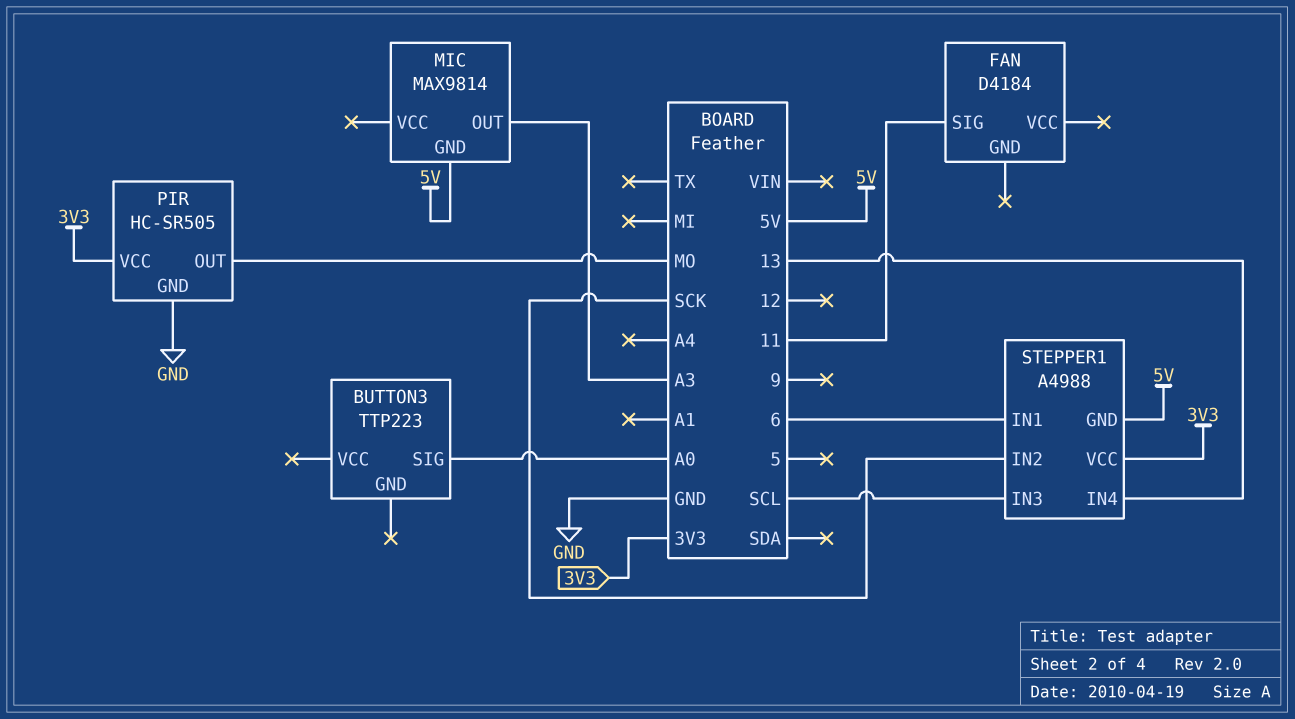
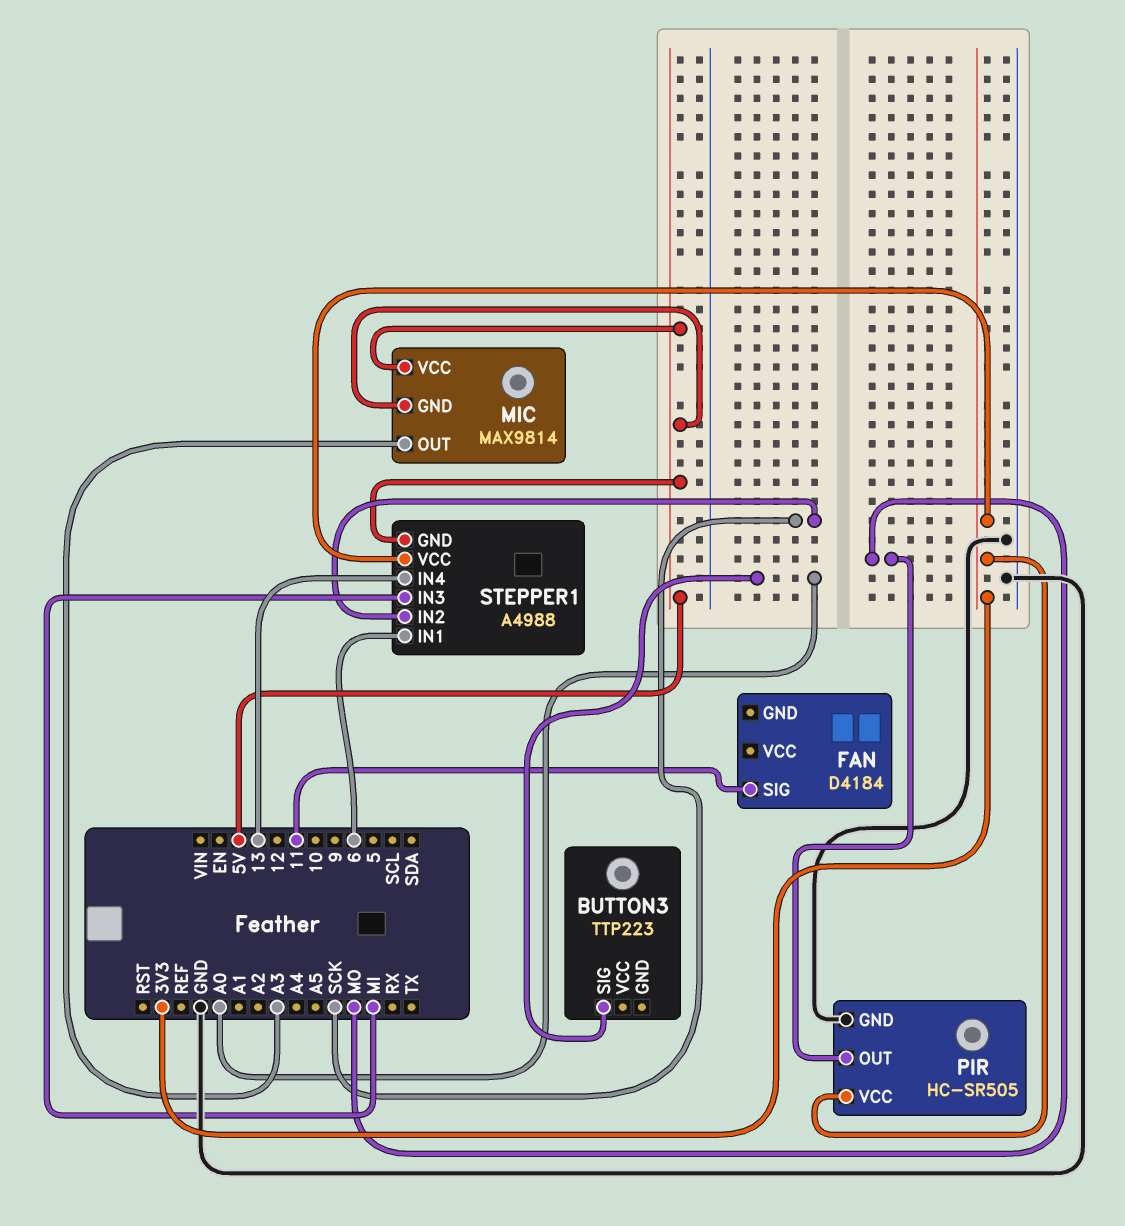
MIC pin VCC: none -> 5V
STEPPER1 pin IN3: SCL -> MI

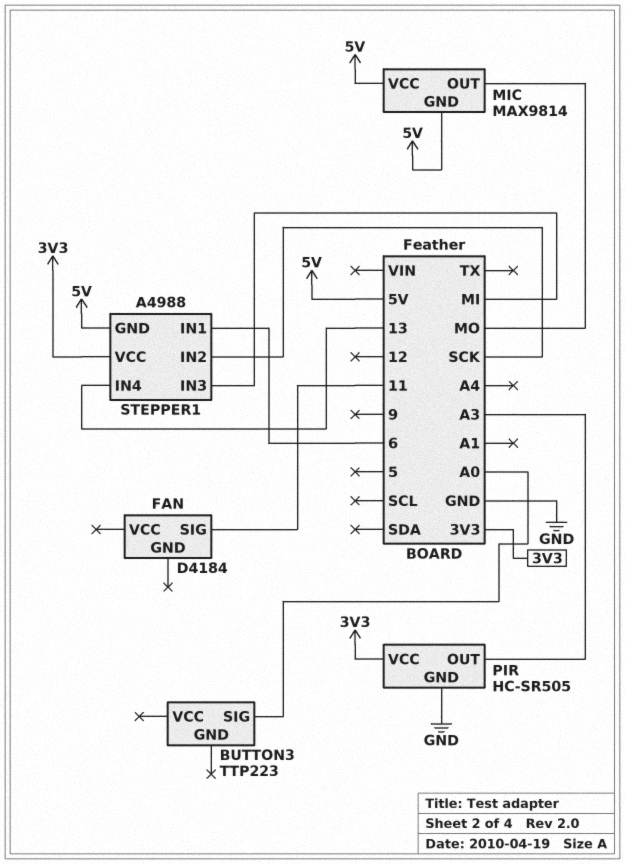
MIC pin OUT: A3 -> MO
PIR pin OUT: MO -> A3

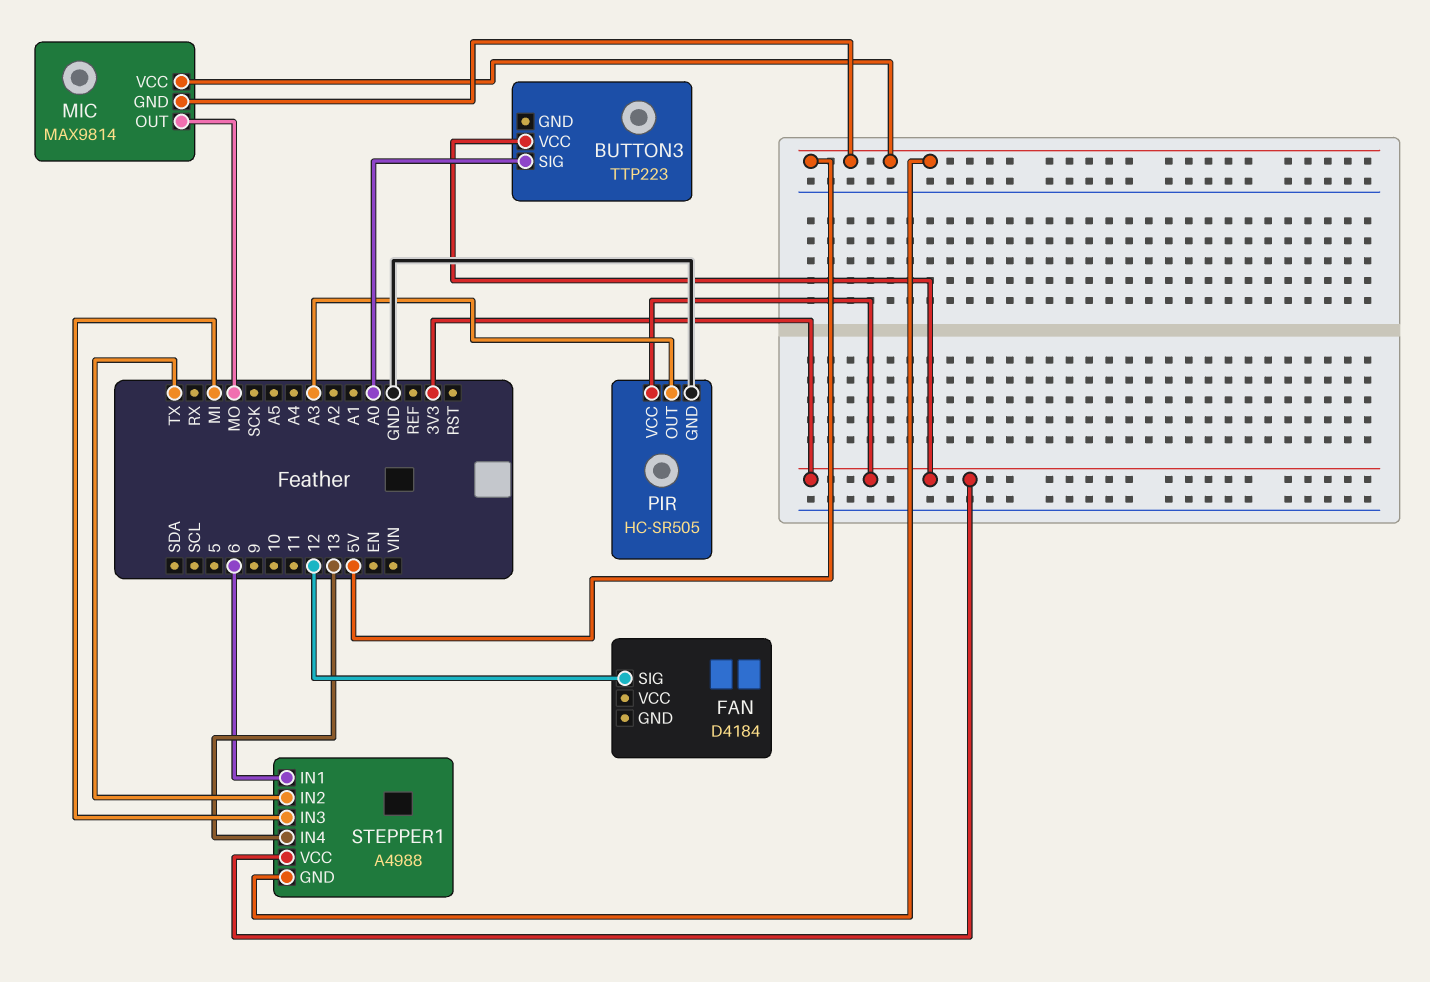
BUTTON3 pin VCC: none -> 3V3
FAN pin SIG: 11 -> 12
STEPPER1 pin IN2: SCK -> TX

